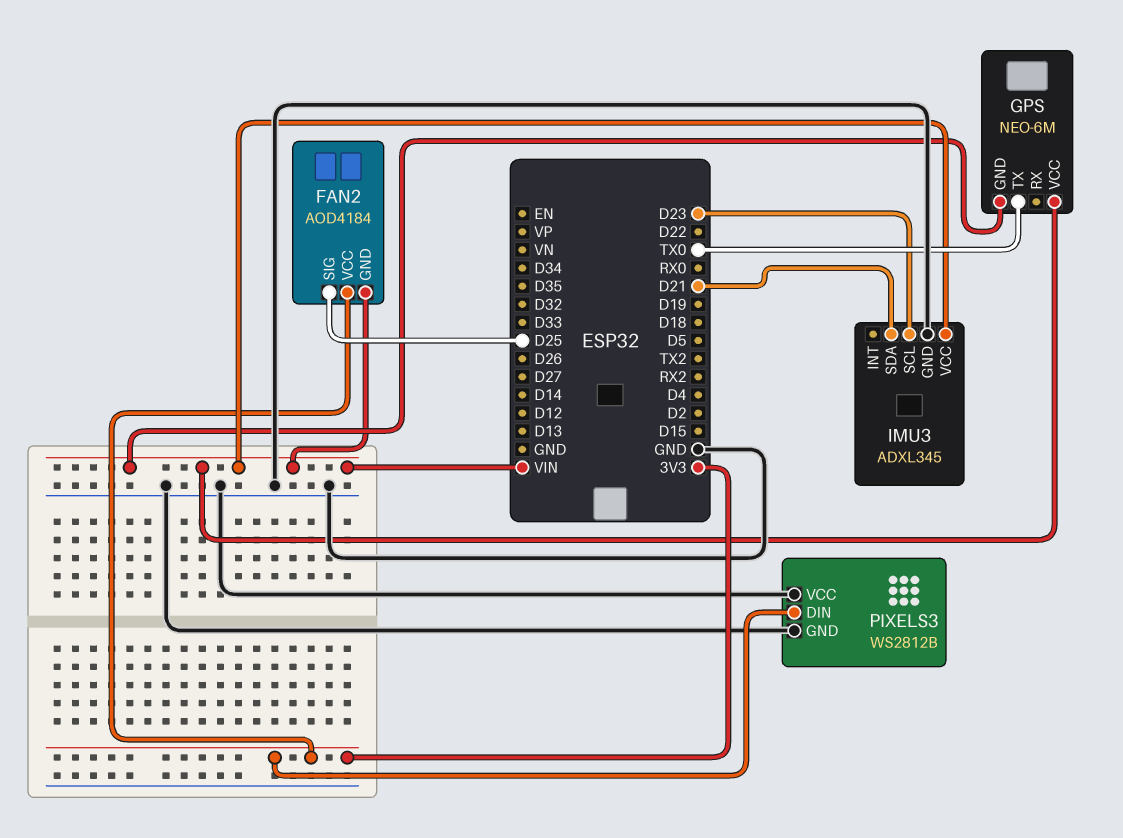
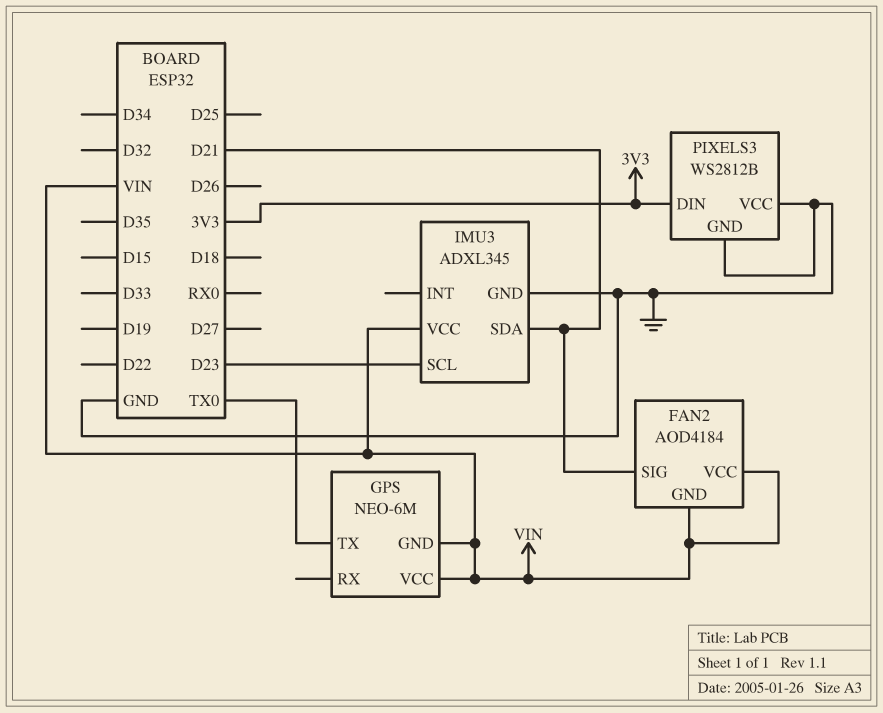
FAN2 pin SIG: D25 -> D21
FAN2 pin VCC: 3V3 -> VIN

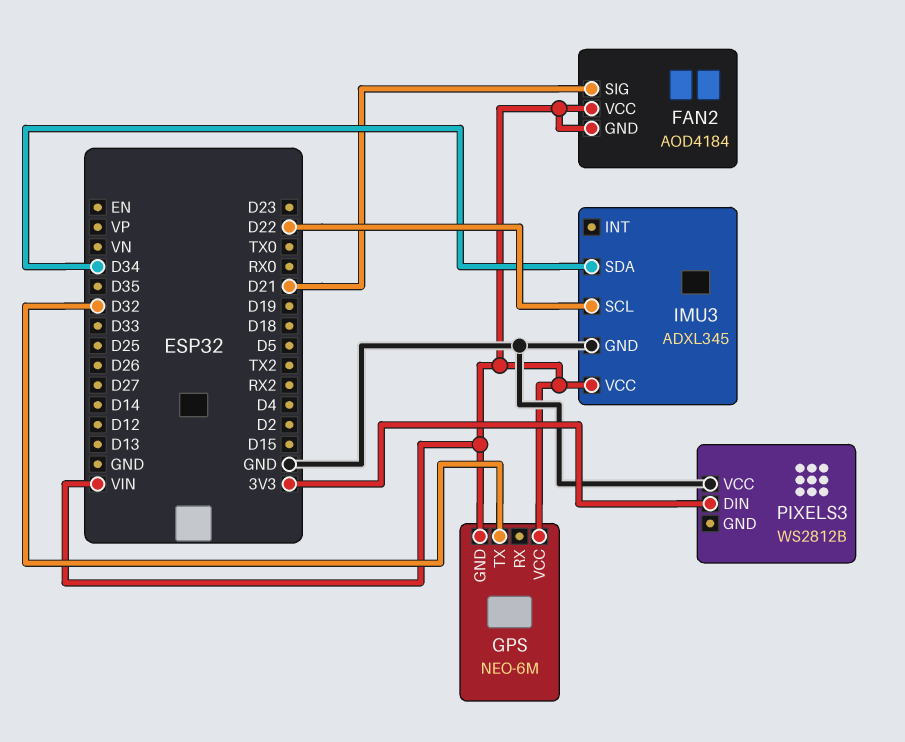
GPS pin TX: TX0 -> D32
IMU3 pin SCL: D23 -> D22
IMU3 pin SDA: D21 -> D34
PIXELS3 pin GND: GND -> none

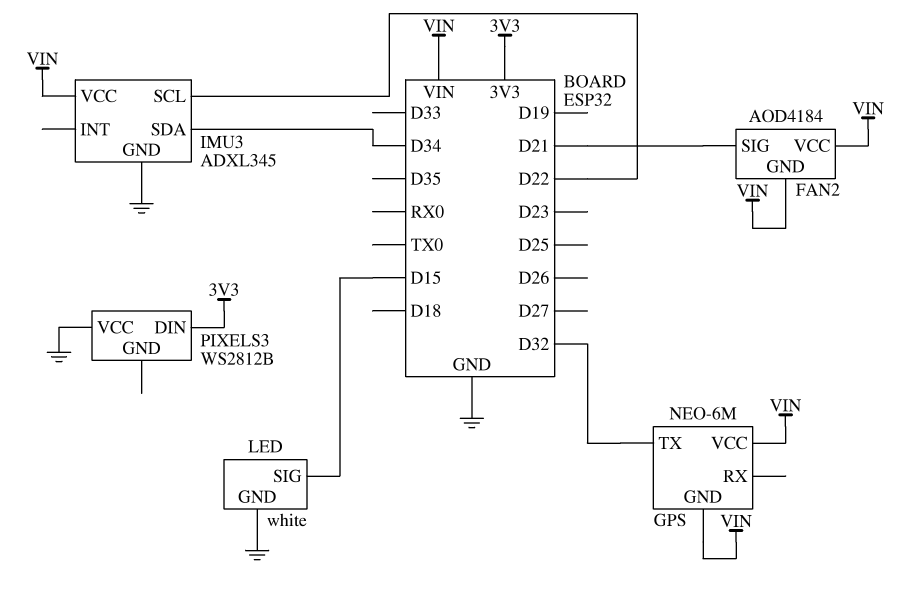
LED: none -> white
LED pin GND: none -> GND
LED pin SIG: none -> D15

